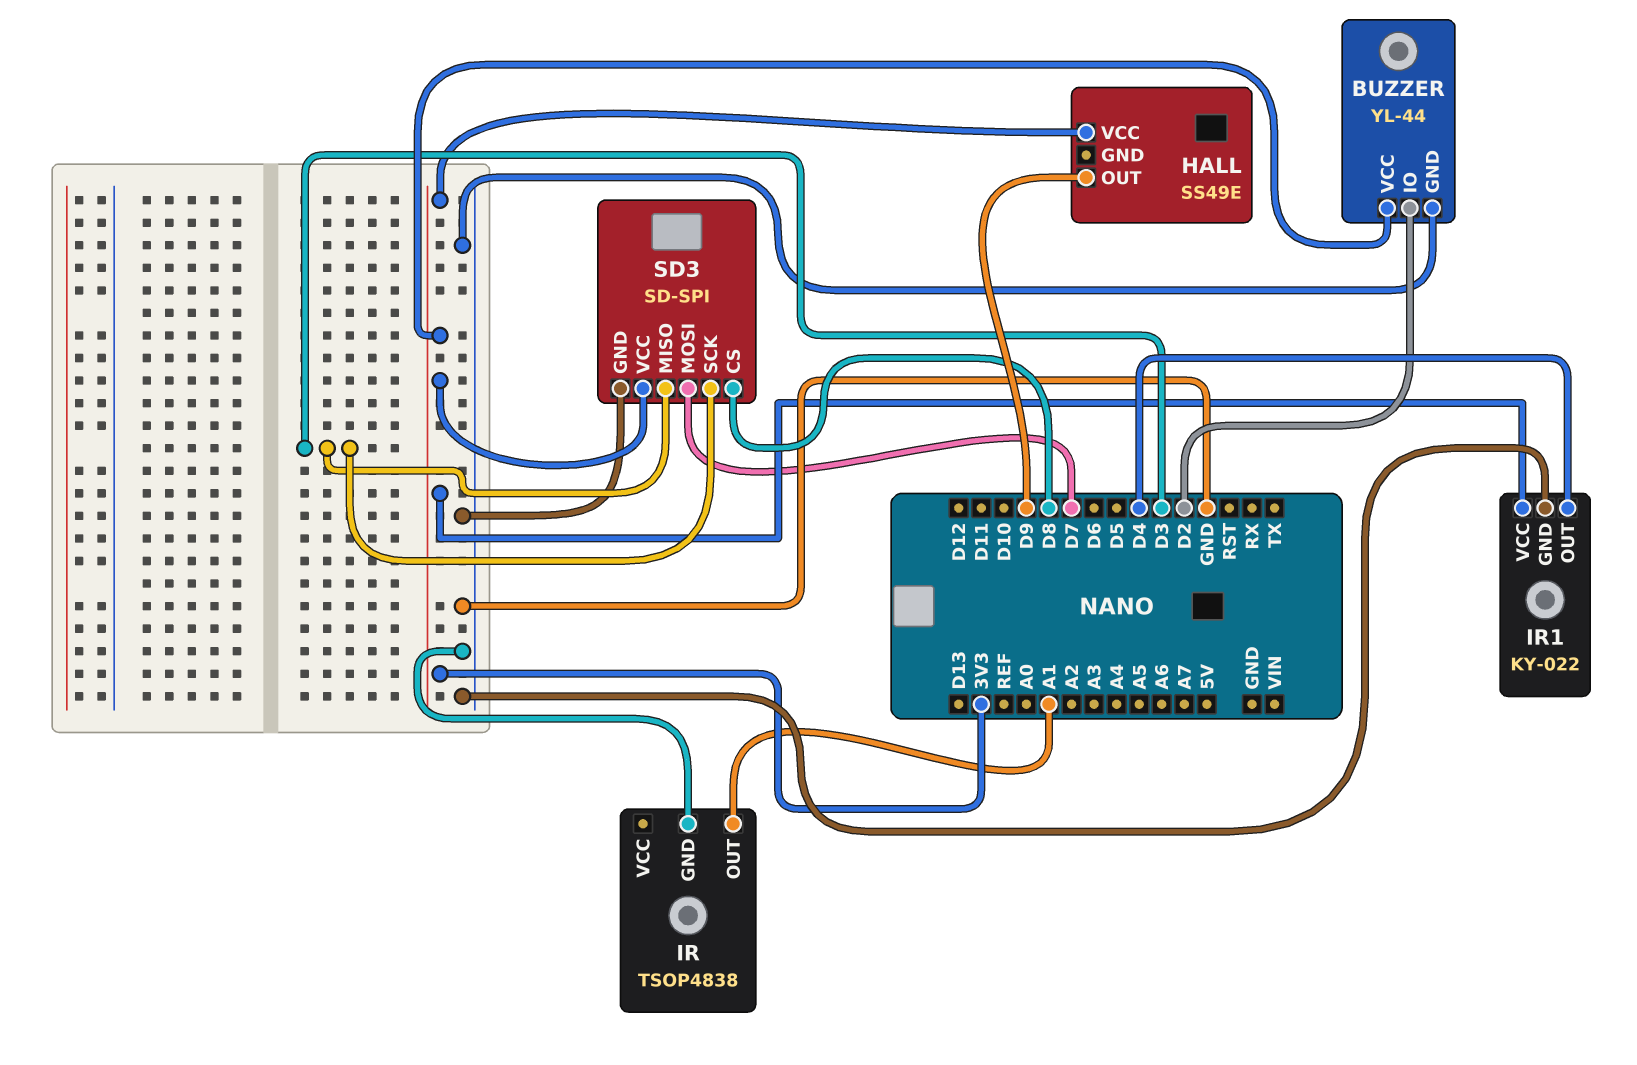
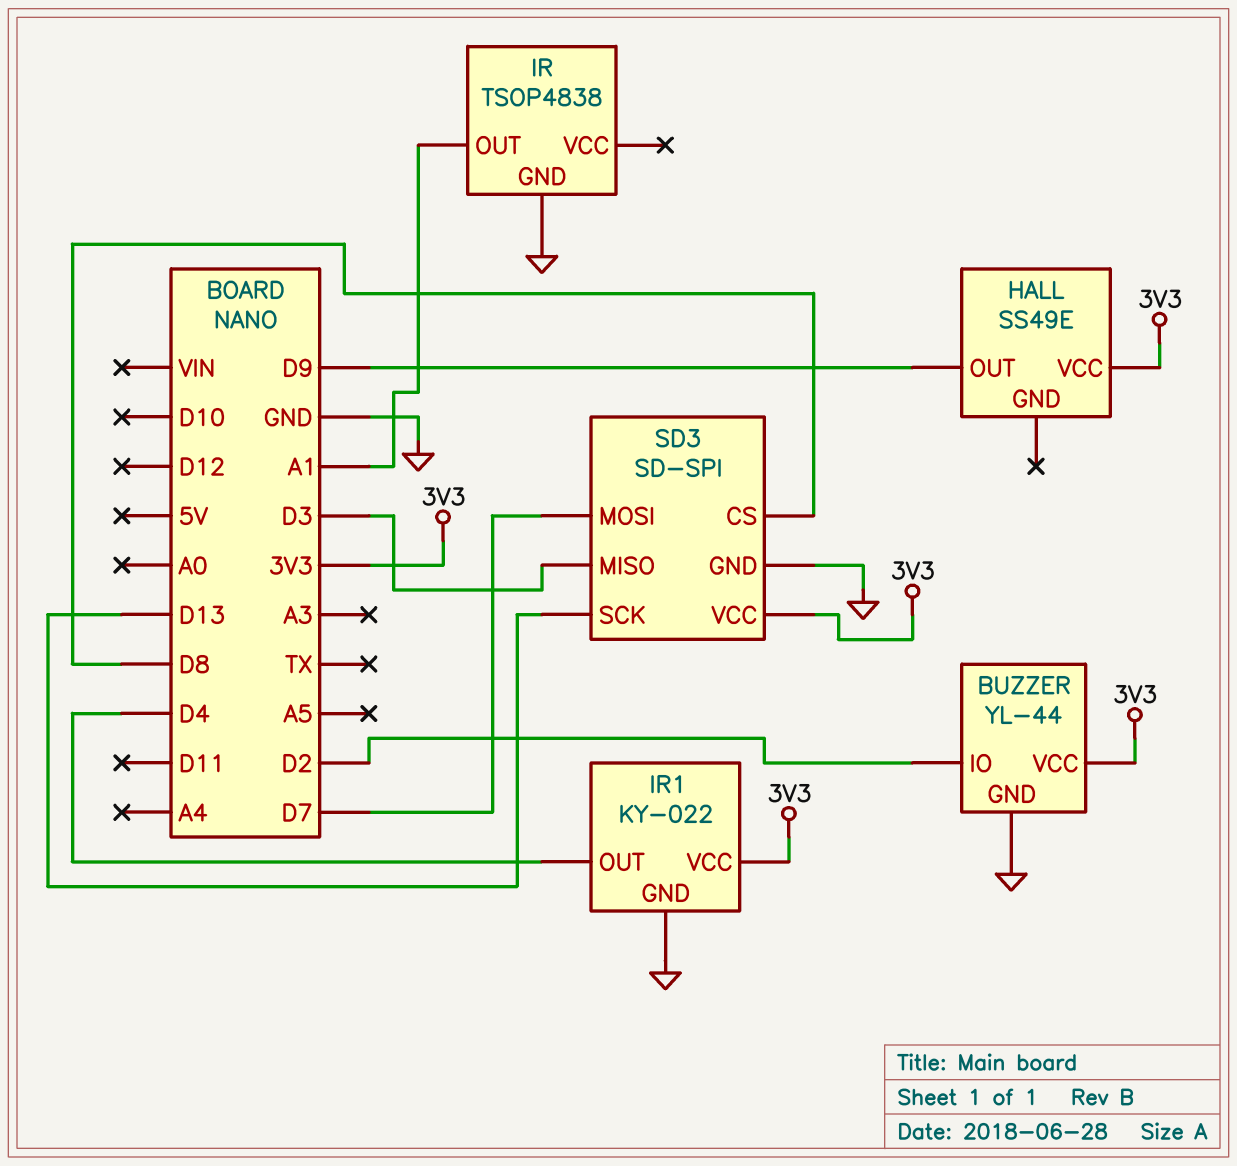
SD3 pin SCK: D3 -> D13

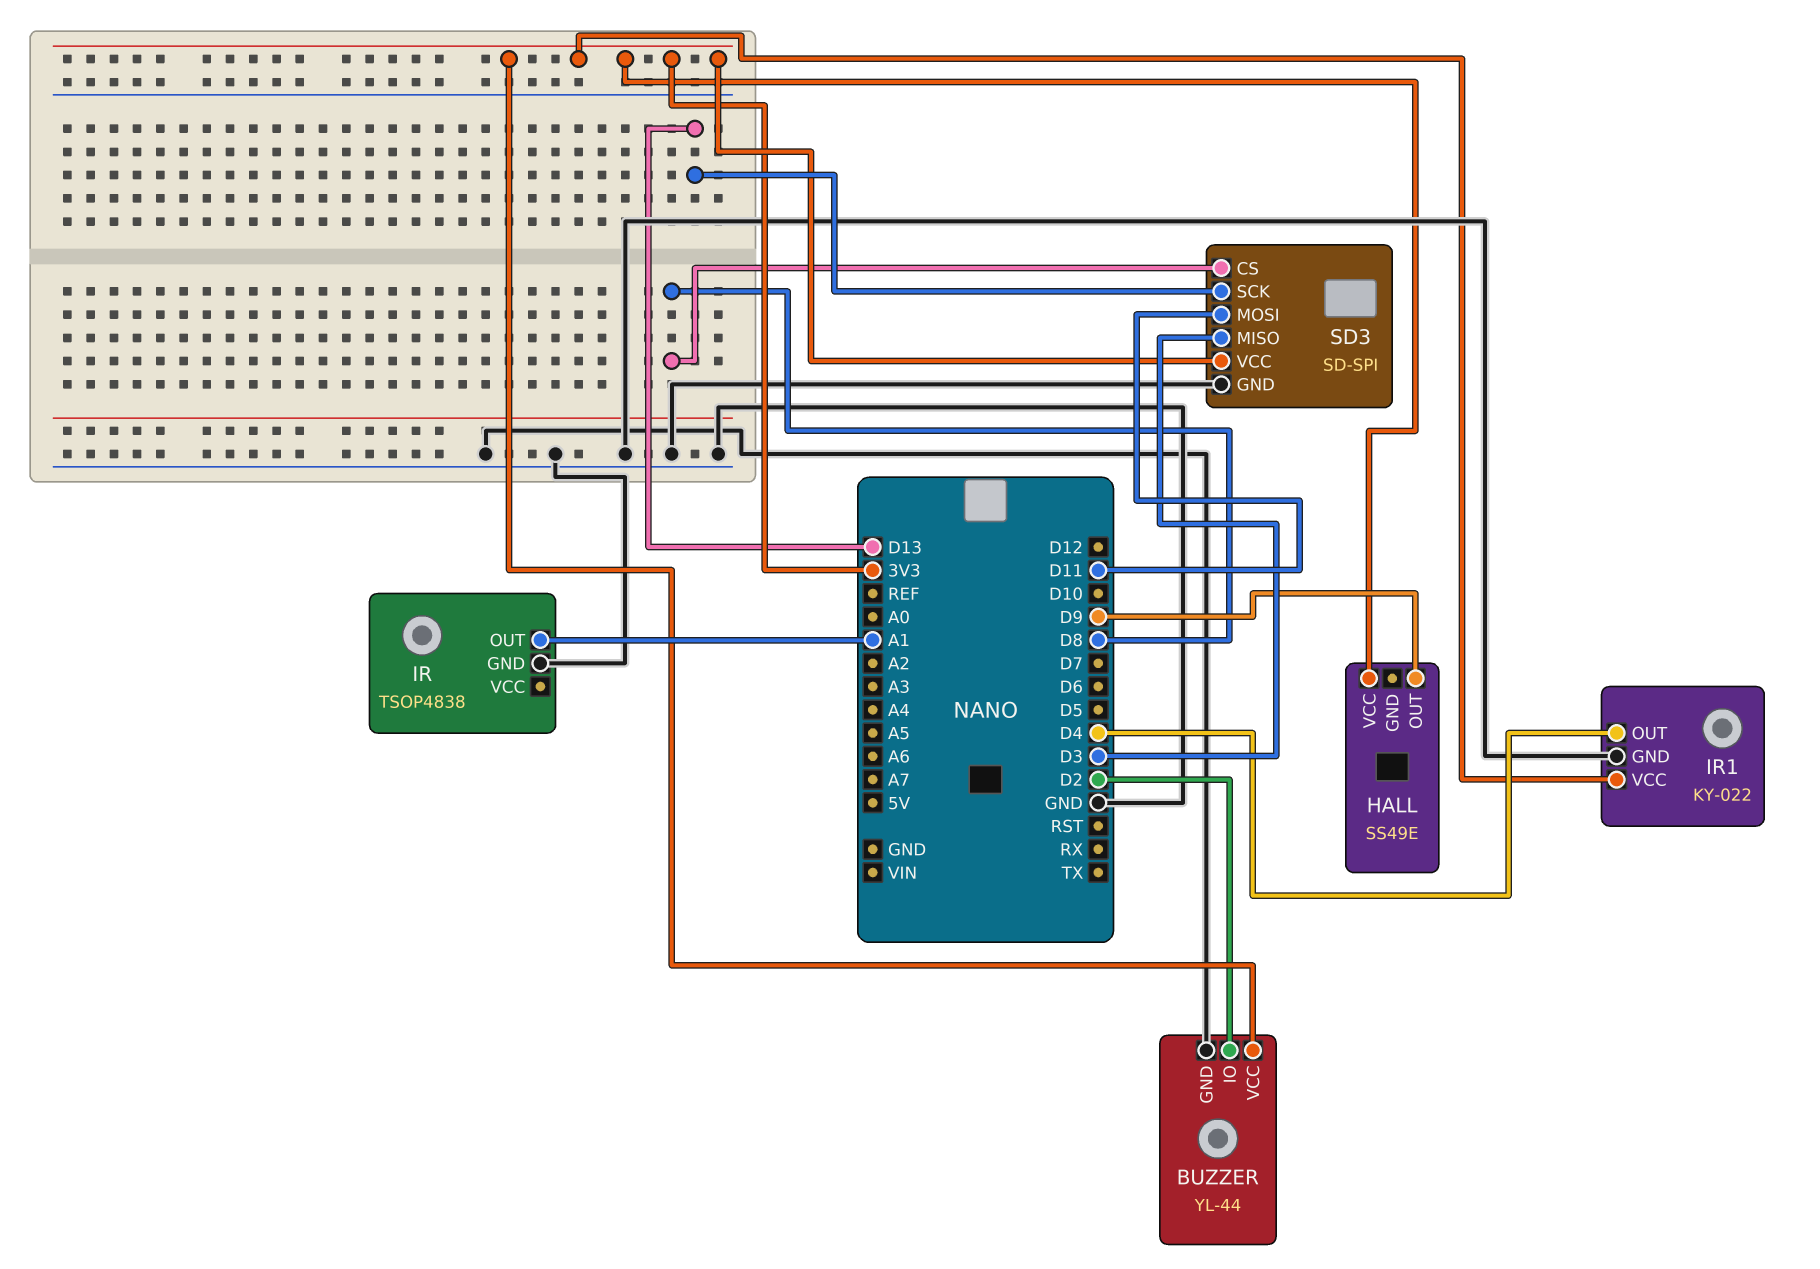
SD3 pin MOSI: D7 -> D11

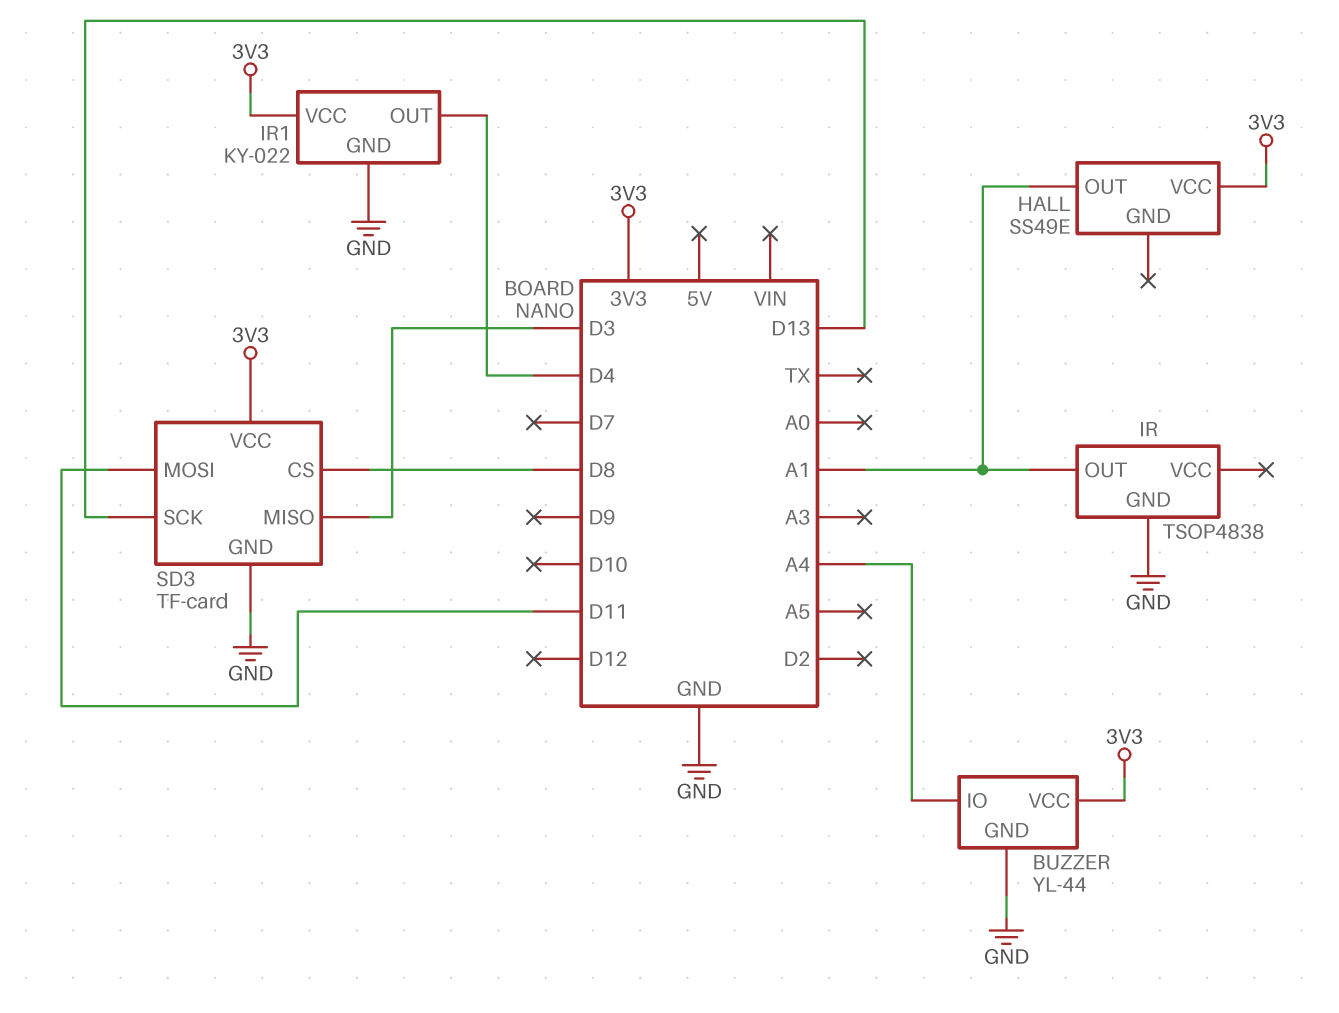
BUZZER pin IO: D2 -> A4
HALL pin OUT: D9 -> A1
SD3: SD-SPI -> TF-card

